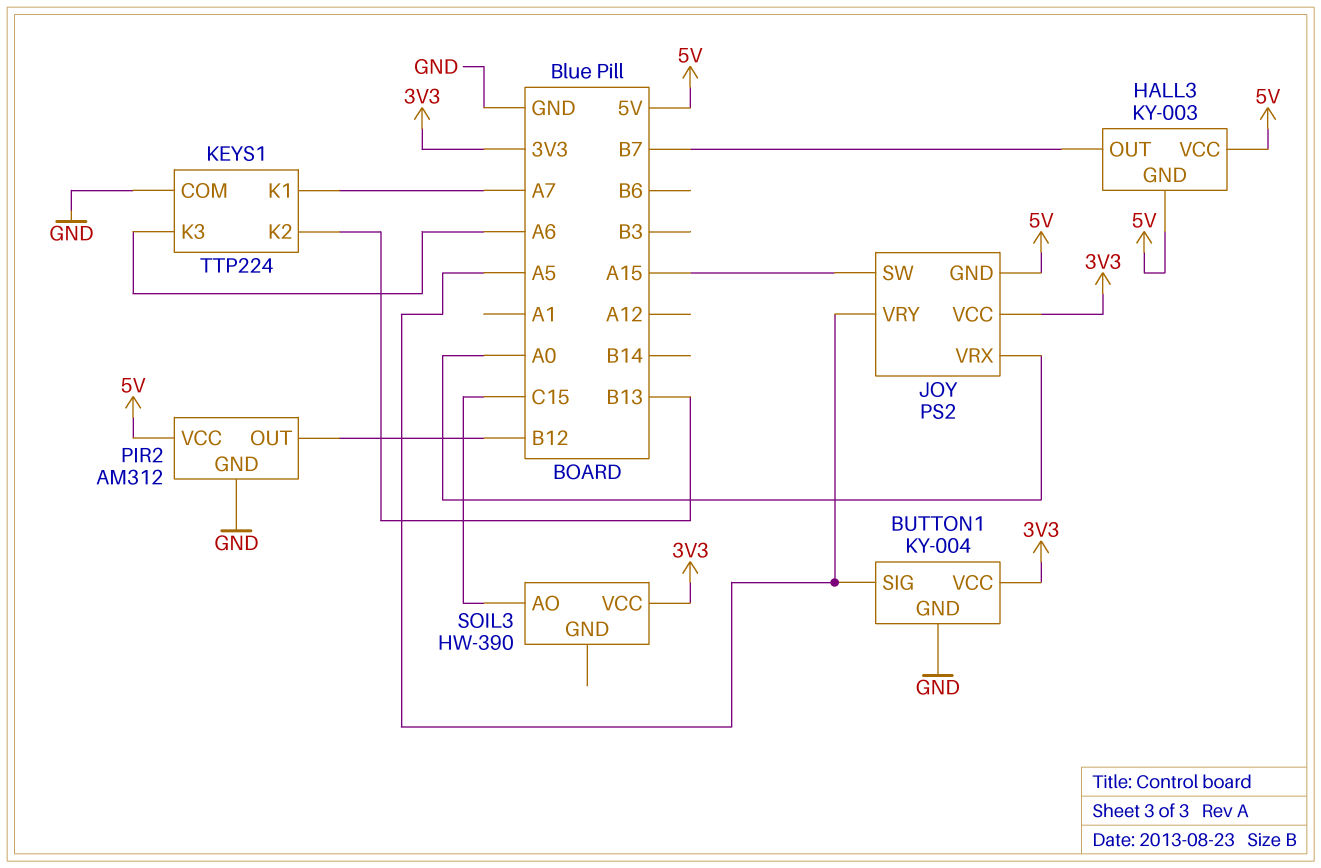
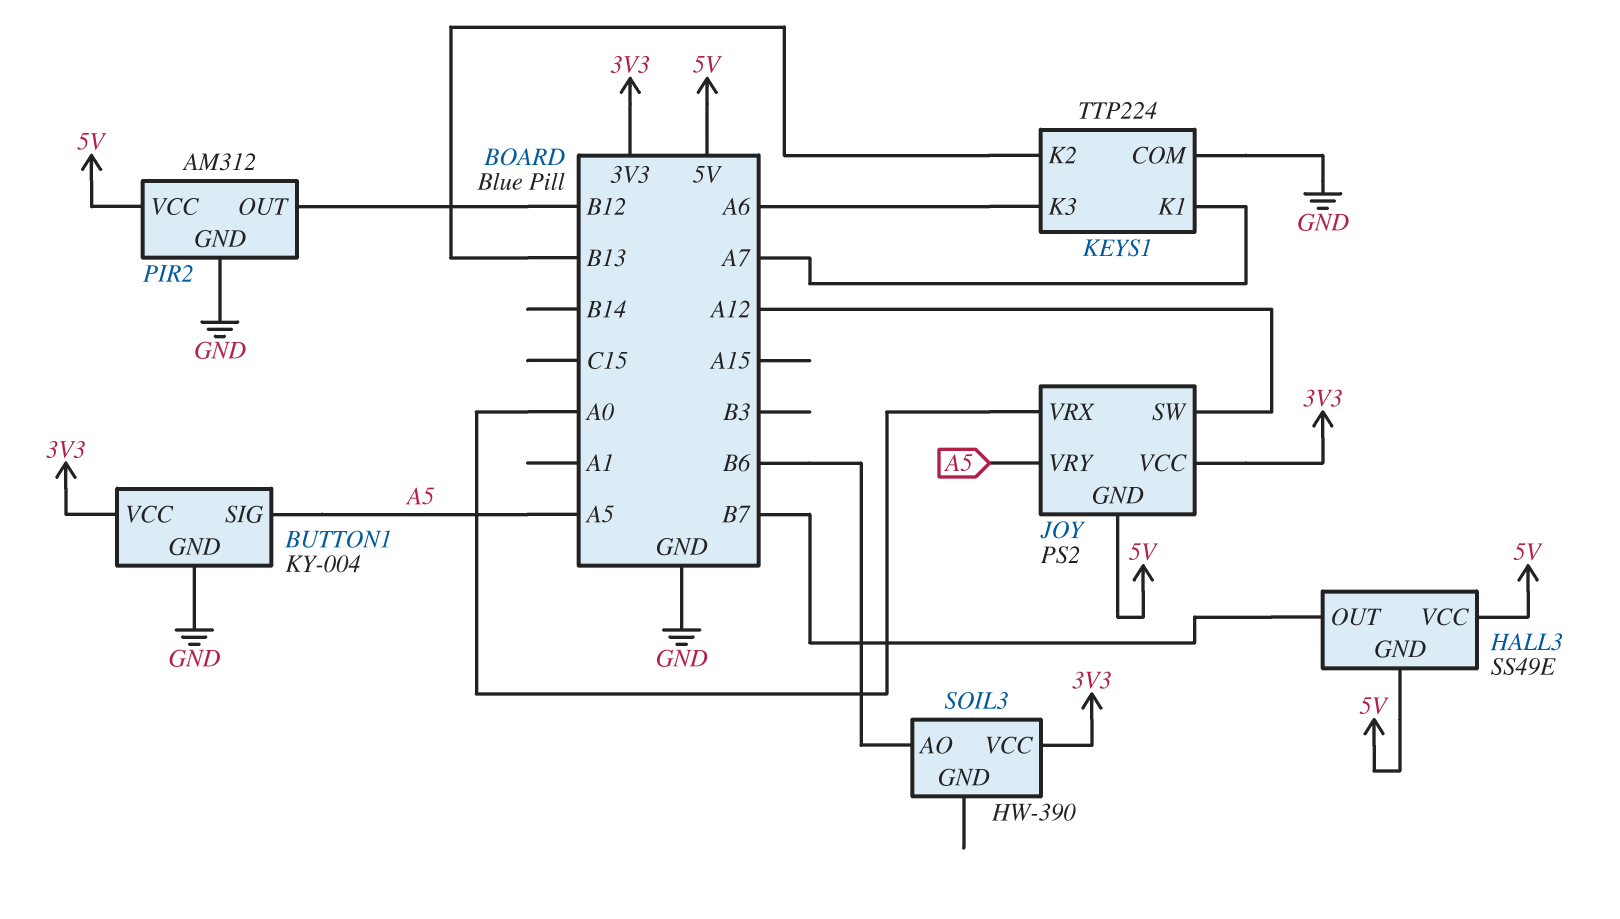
HALL3: KY-003 -> SS49E
JOY pin SW: A15 -> A12
SOIL3 pin AO: C15 -> B6

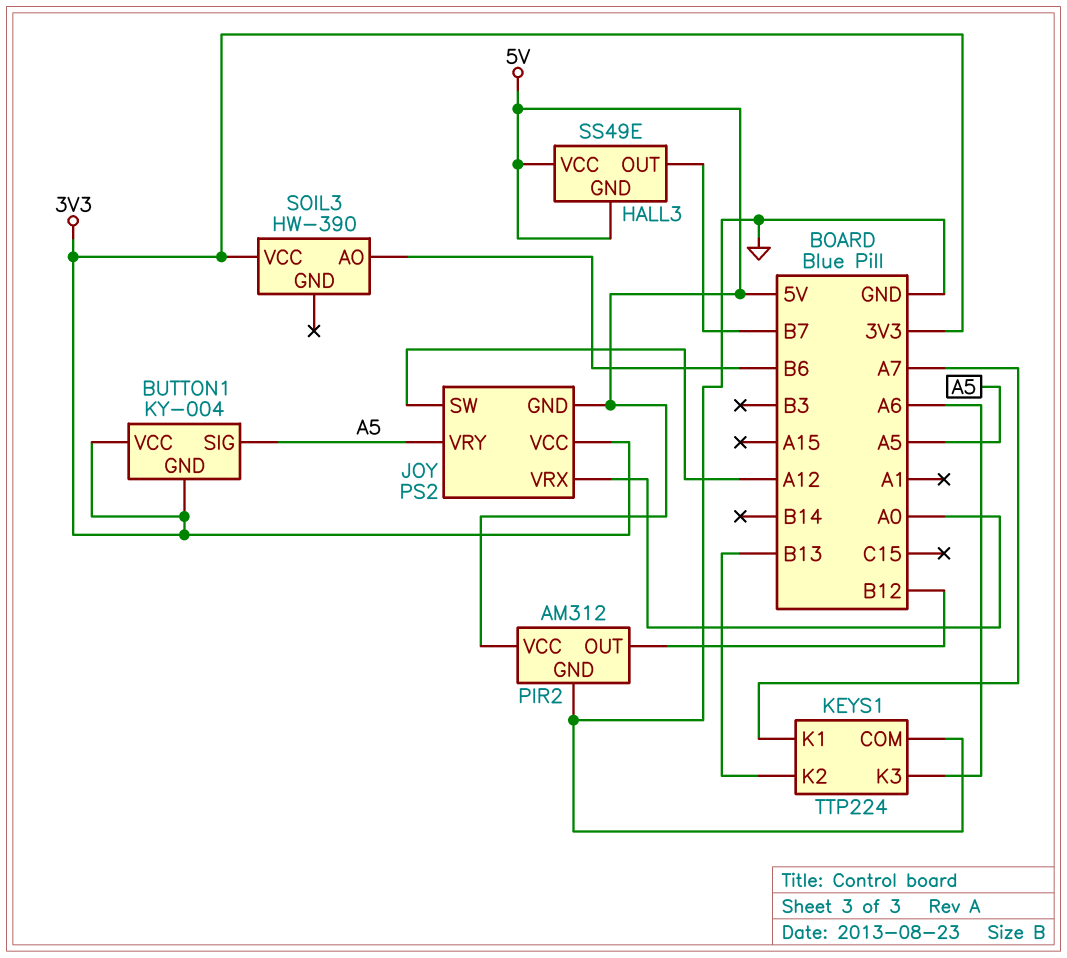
BUTTON1 pin GND: GND -> 3V3

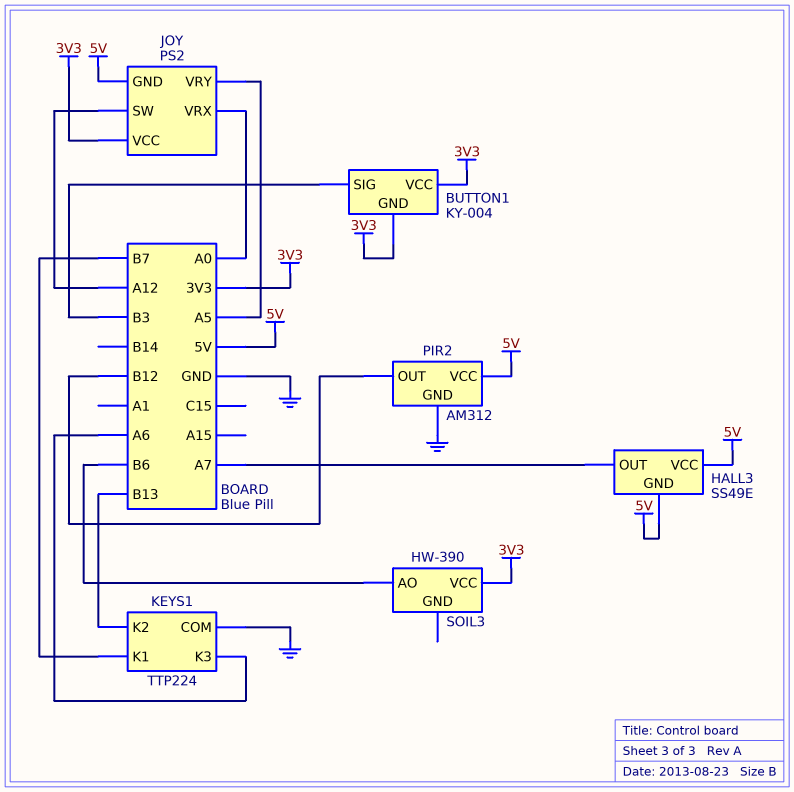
BUTTON1 pin SIG: A5 -> B3
HALL3 pin OUT: B7 -> A7
KEYS1 pin K1: A7 -> B7

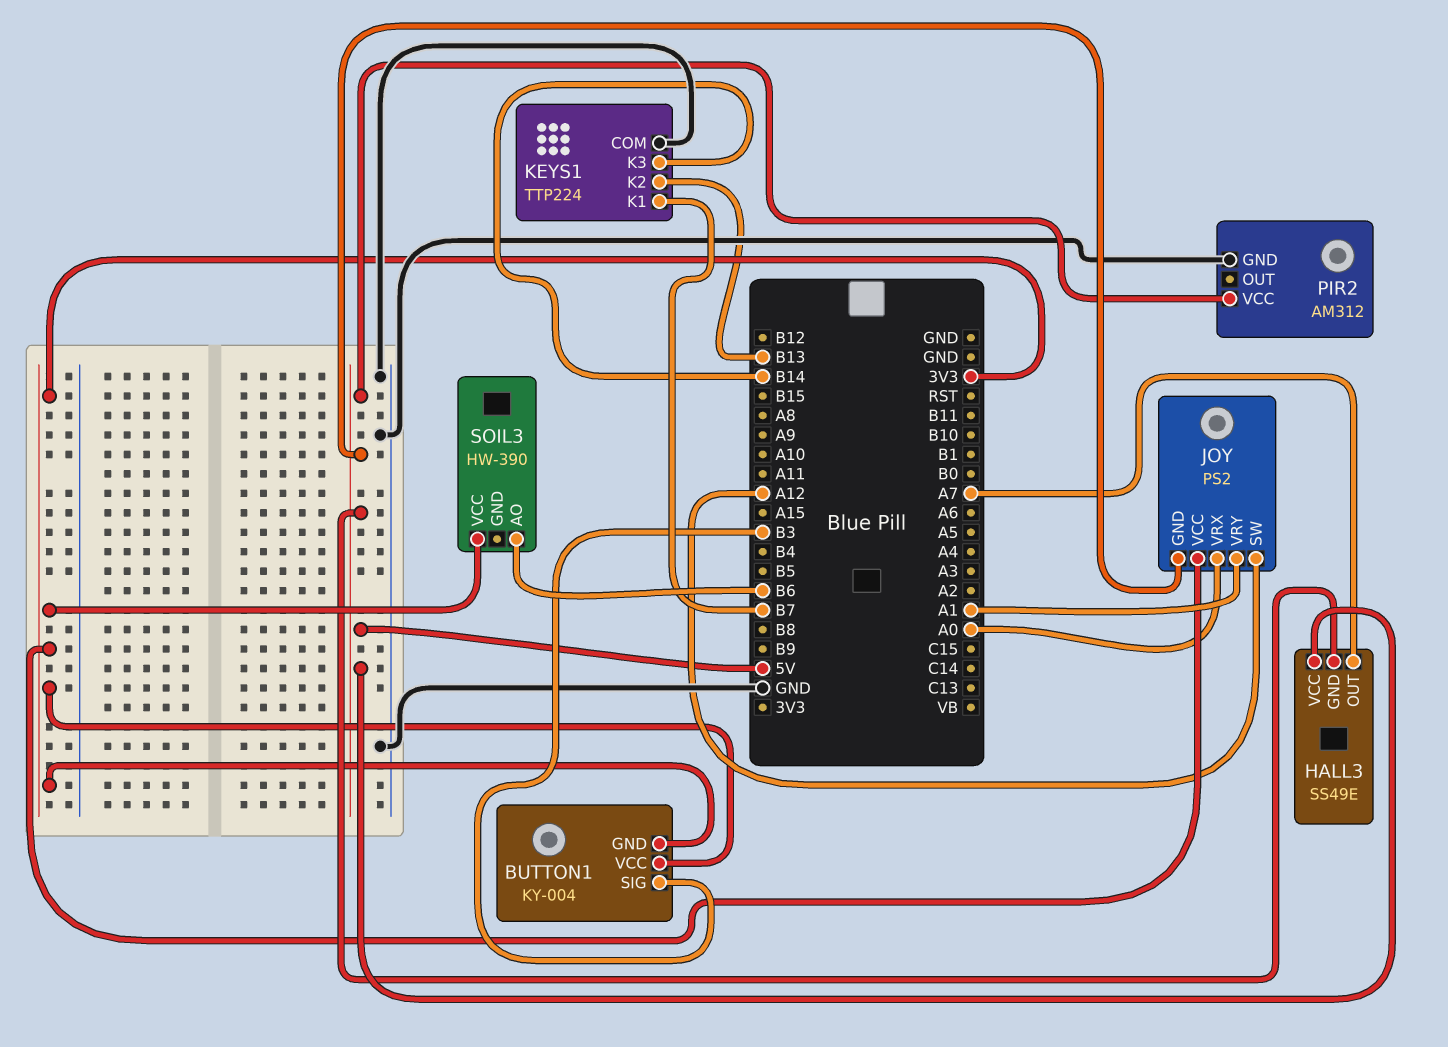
JOY pin VRY: A5 -> A1
KEYS1 pin K3: A6 -> B14
PIR2 pin OUT: B12 -> none

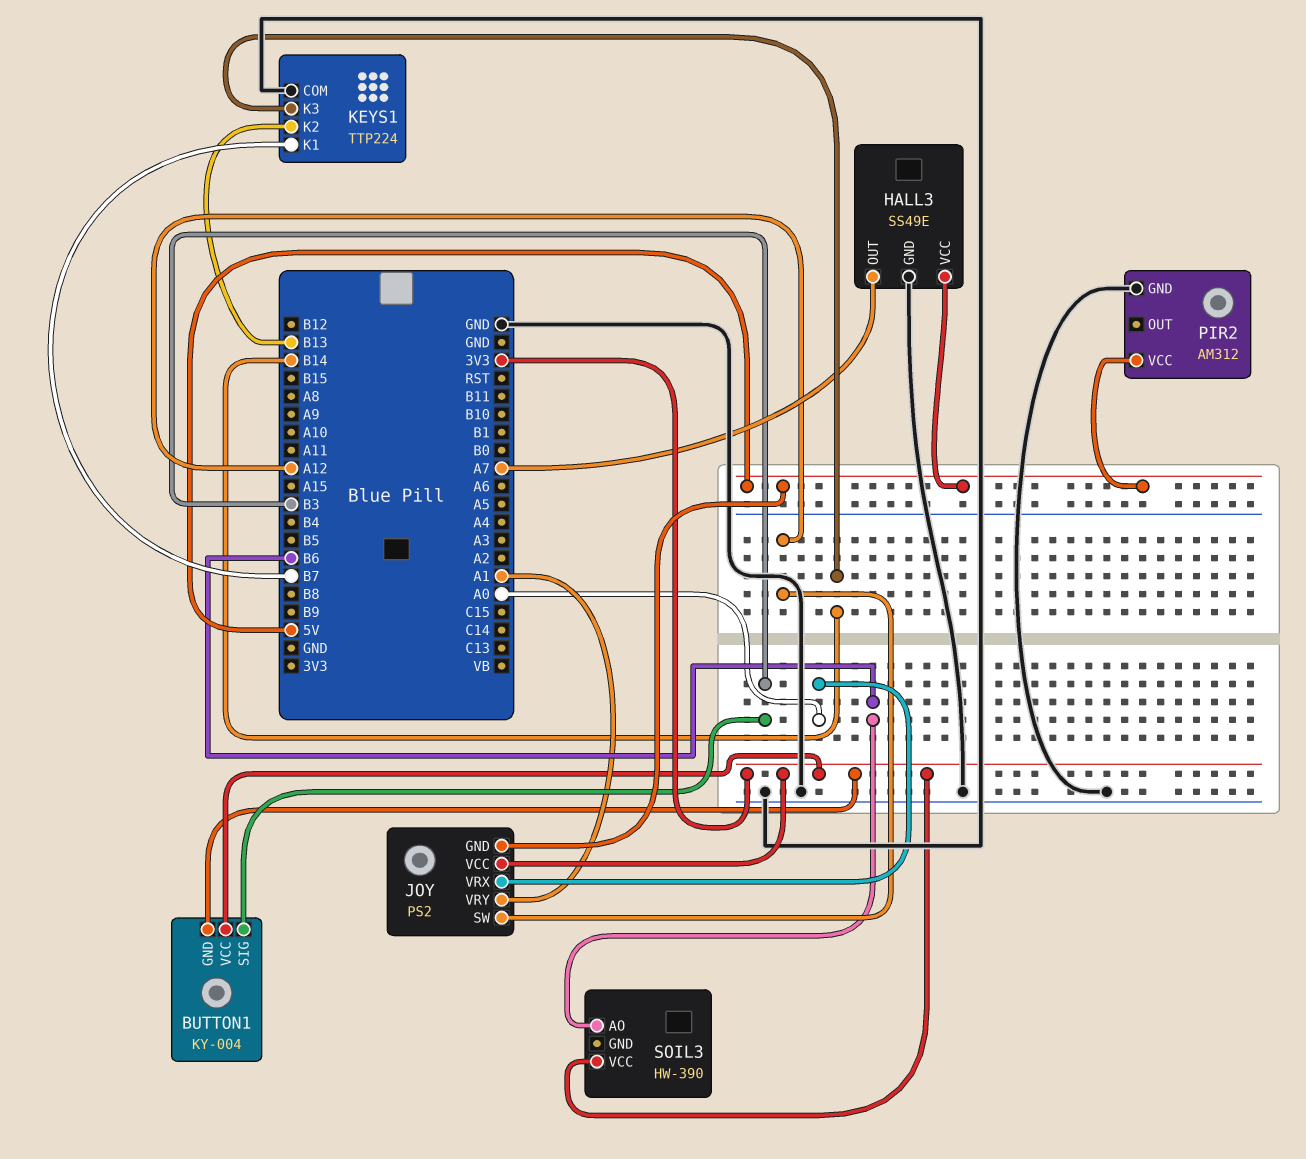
HALL3 pin GND: 5V -> GND

